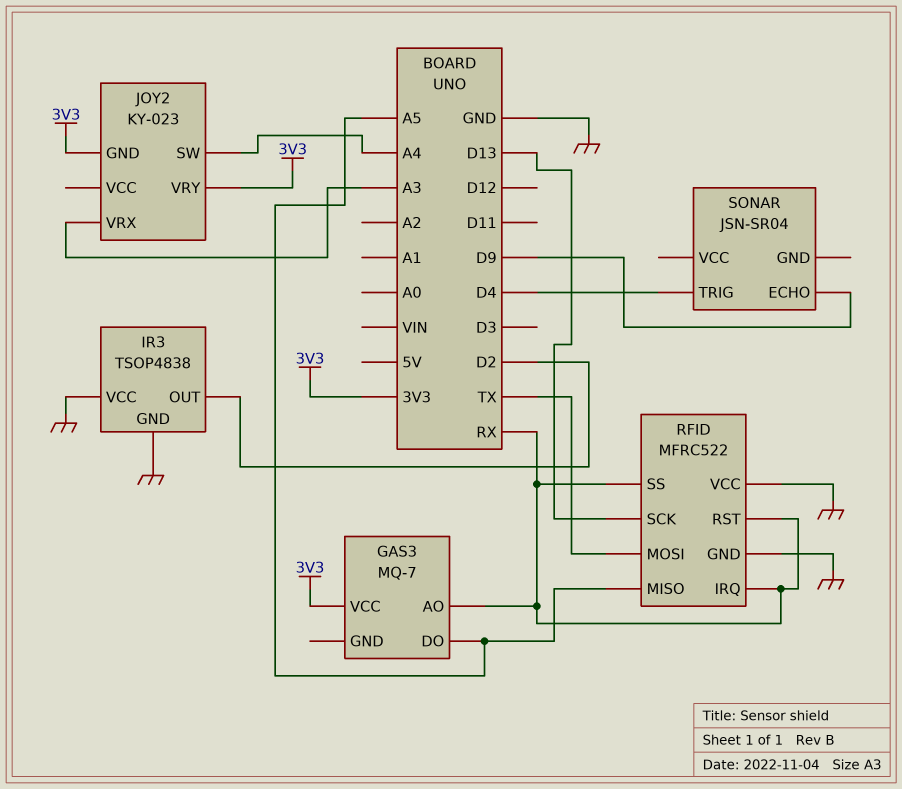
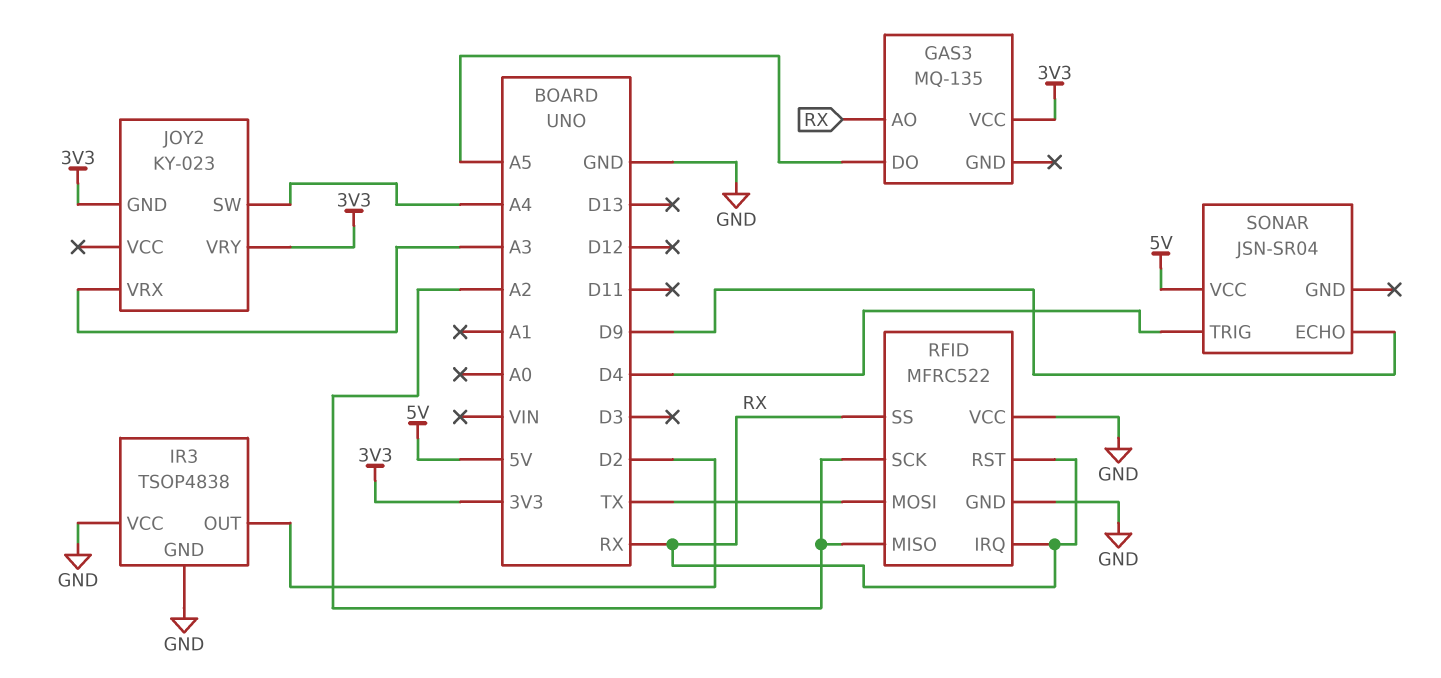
GAS3: MQ-7 -> MQ-135
RFID pin MISO: A5 -> A2
RFID pin SCK: D13 -> A2
SONAR pin VCC: none -> 5V

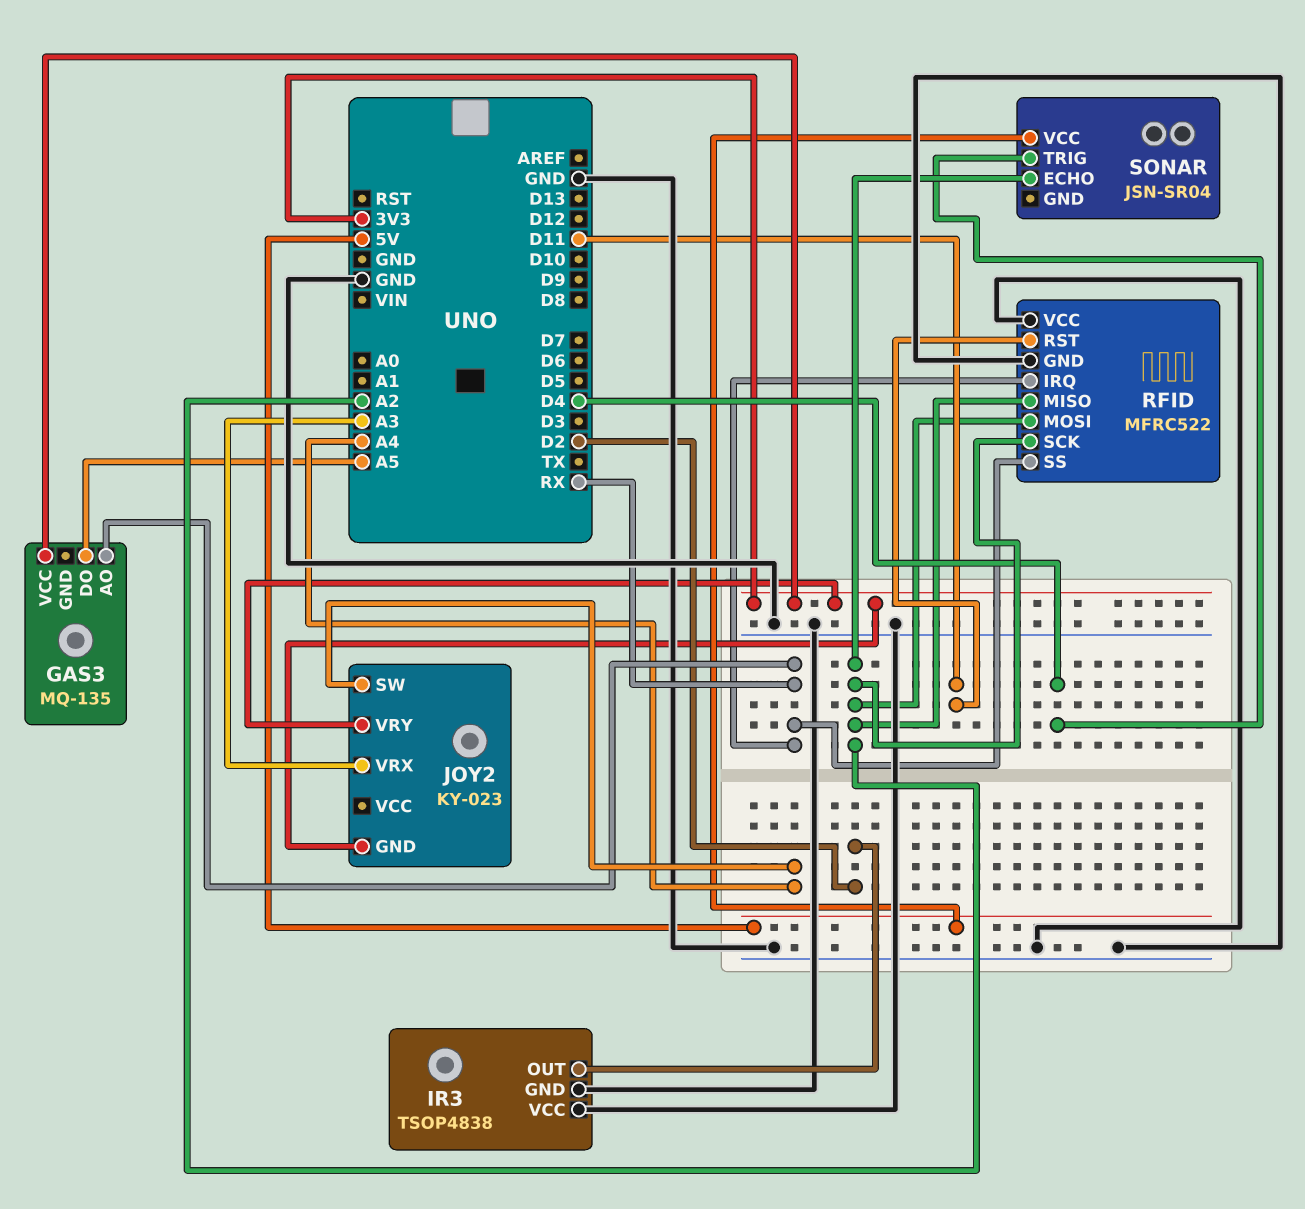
RFID pin MOSI: TX -> A2
RFID pin RST: RX -> D11
SONAR pin ECHO: D9 -> A2

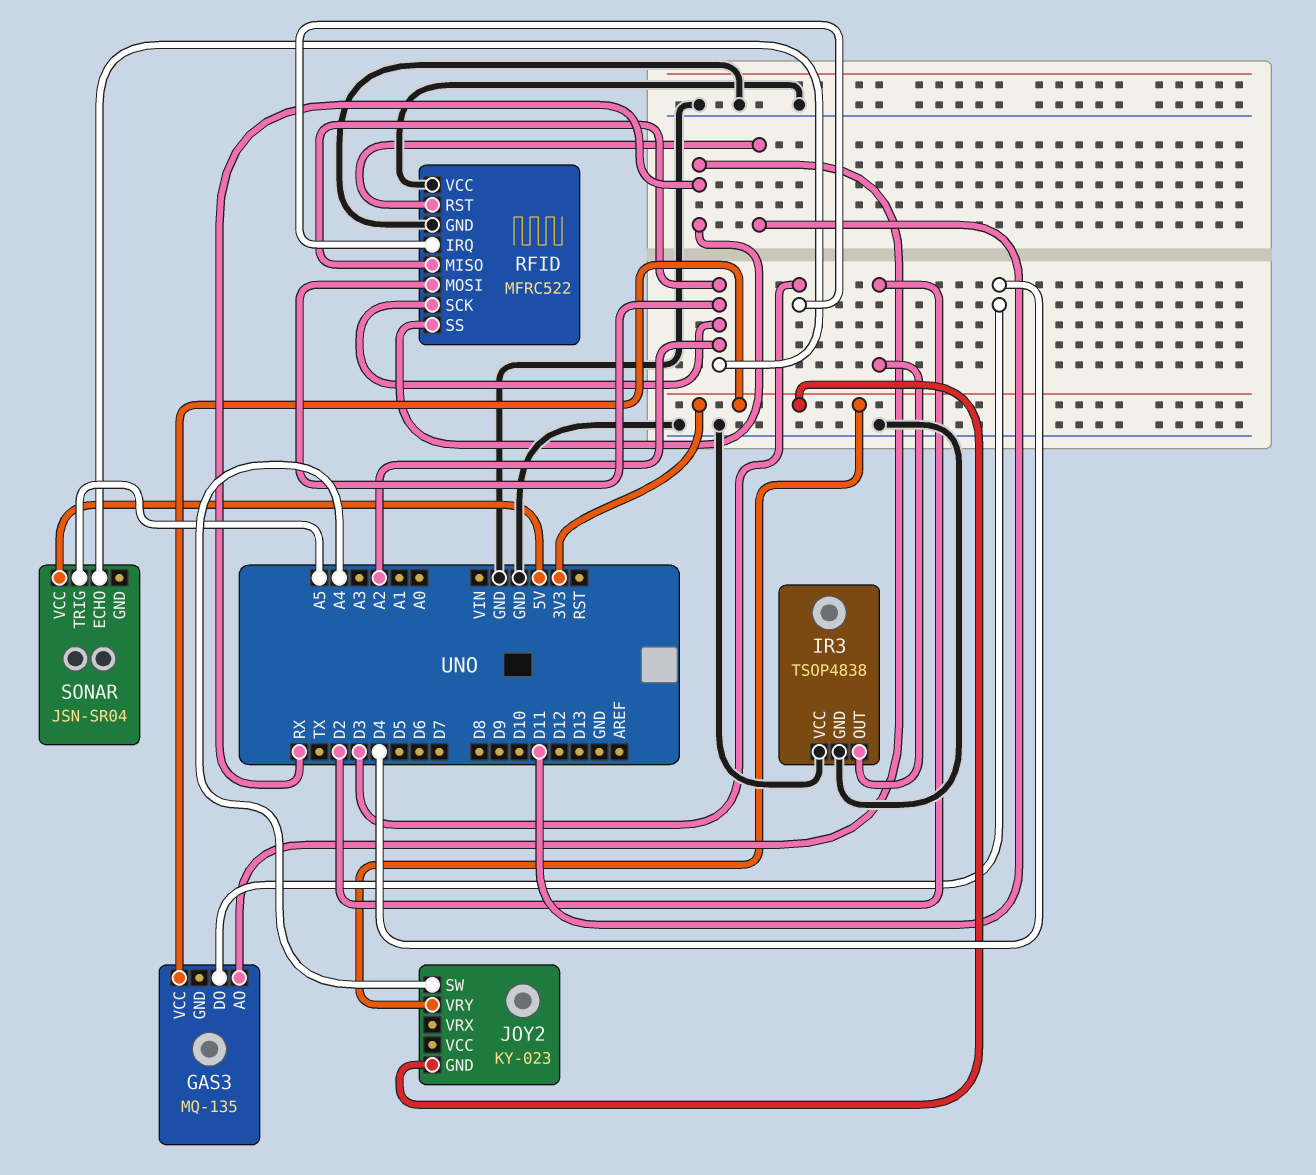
GAS3 pin DO: A5 -> D4
JOY2 pin VRX: A3 -> none
RFID pin IRQ: RX -> D3
SONAR pin TRIG: D4 -> A5

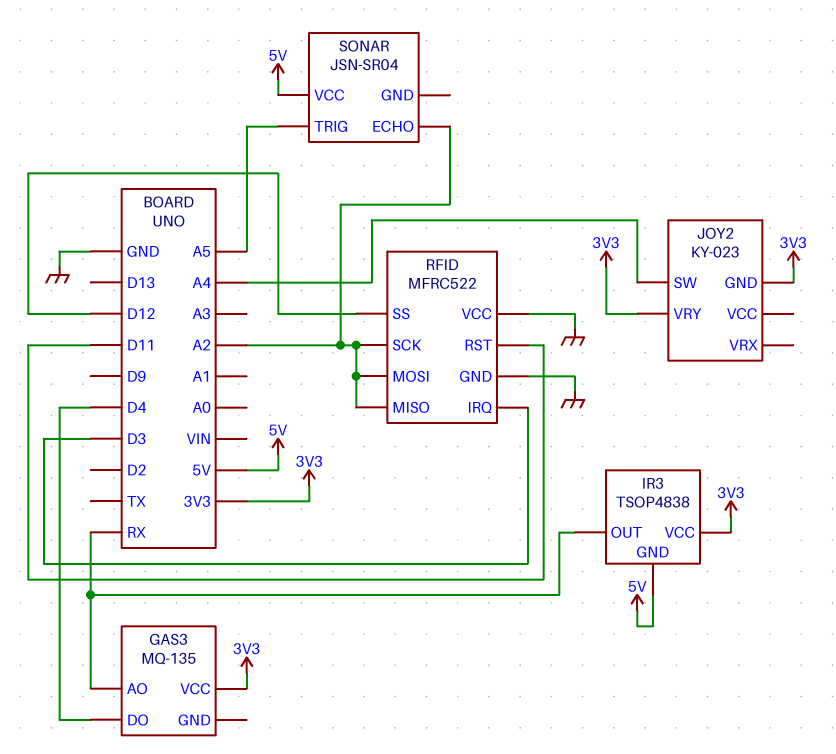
IR3 pin GND: GND -> 5V
IR3 pin OUT: D2 -> RX
IR3 pin VCC: GND -> 3V3
RFID pin SS: RX -> D12

